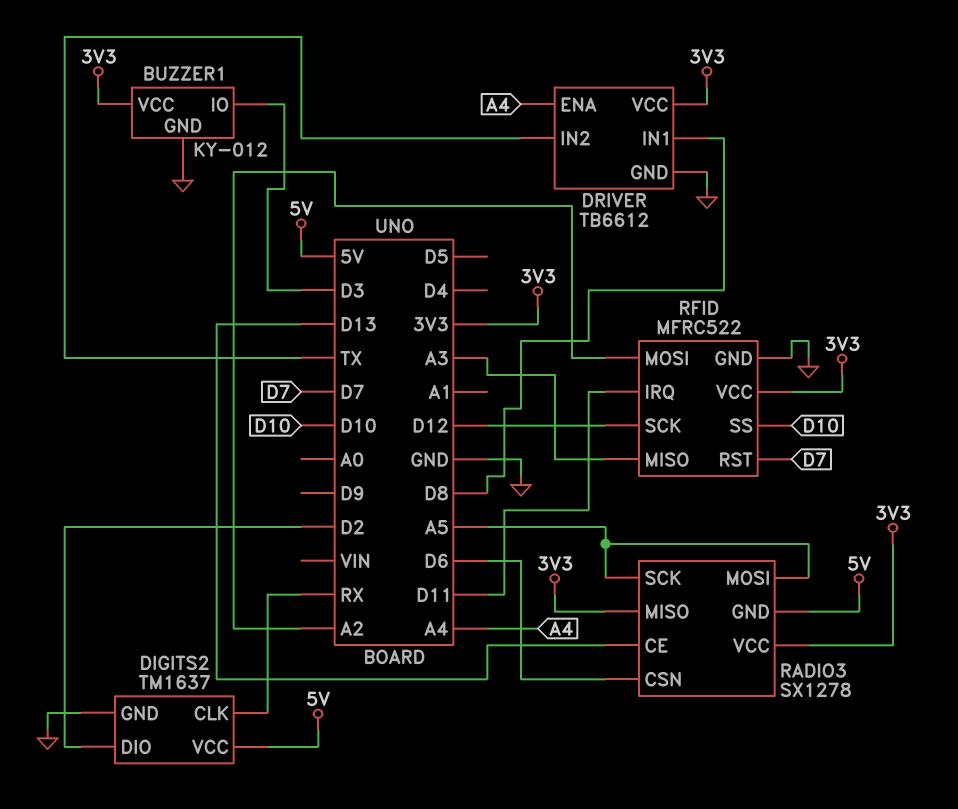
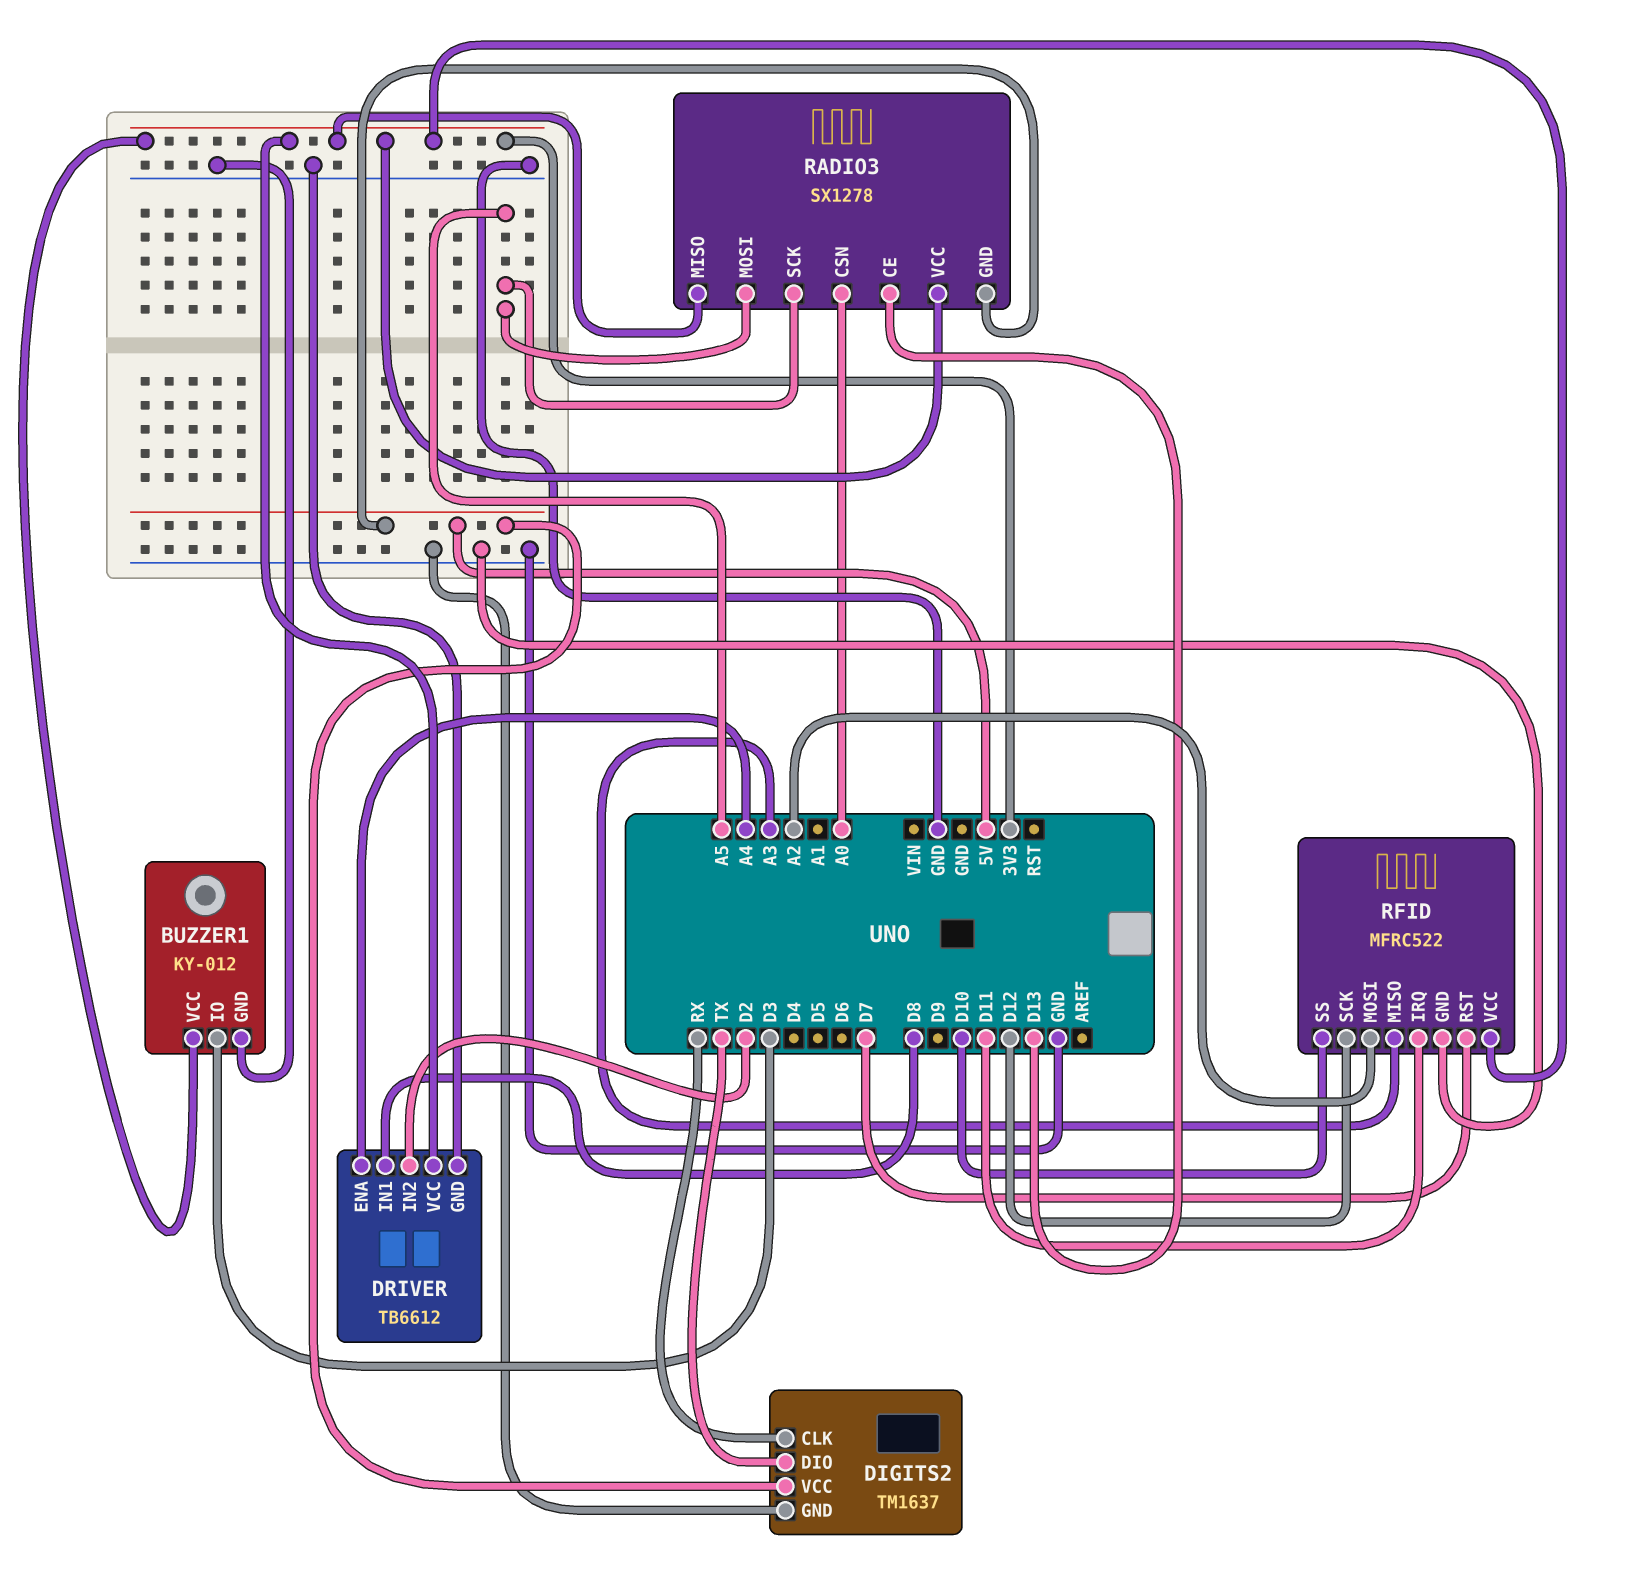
DIGITS2 pin DIO: D2 -> TX
DRIVER pin IN2: TX -> D2
RADIO3 pin CSN: D6 -> A0

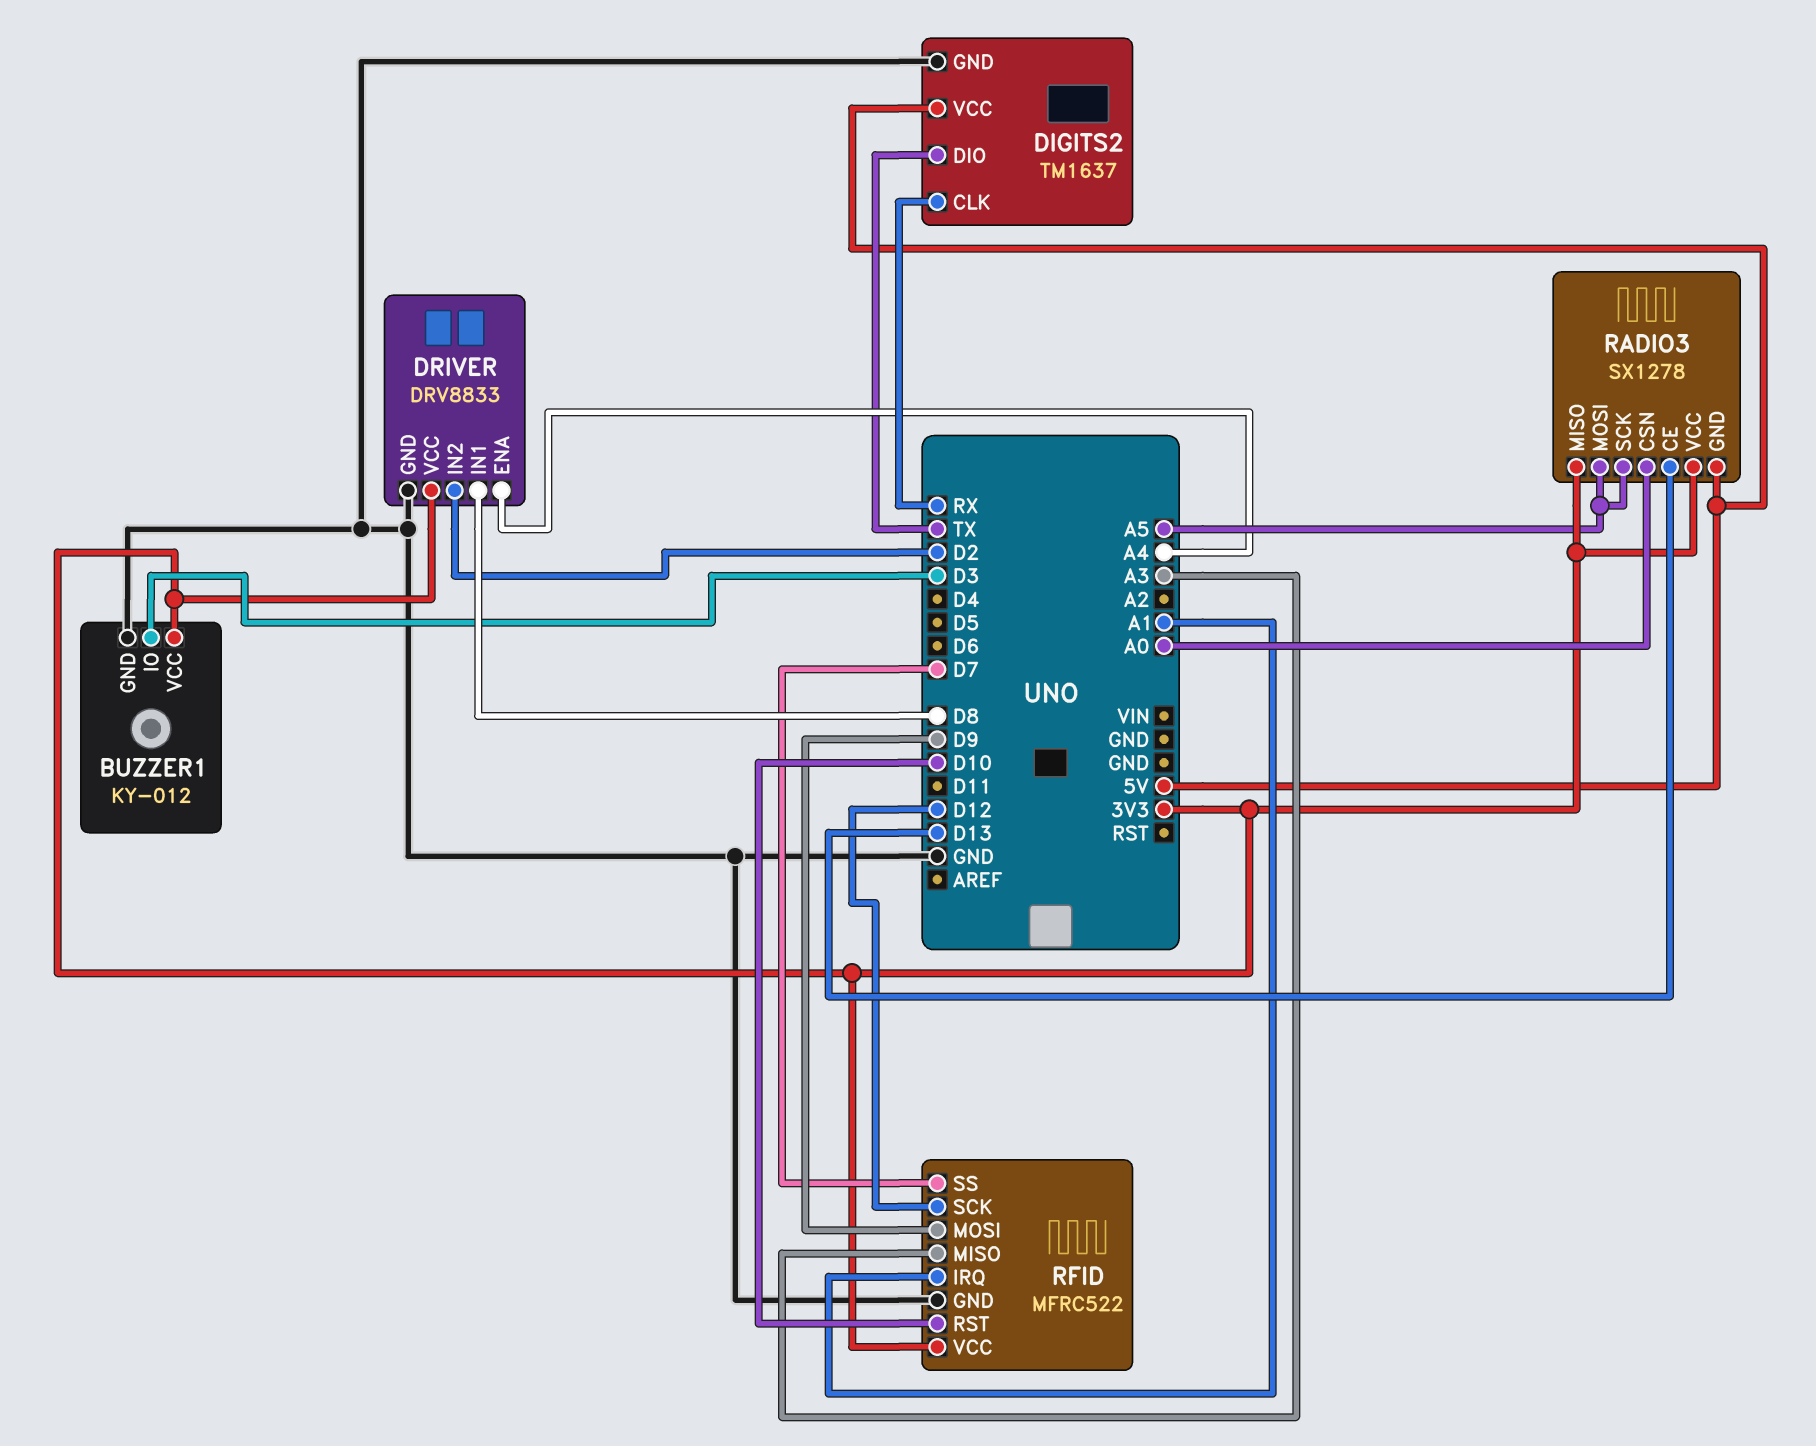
DRIVER: TB6612 -> DRV8833
RFID pin IRQ: D11 -> A1
RFID pin MOSI: A2 -> D9
RFID pin RST: D7 -> D10
RFID pin SS: D10 -> D7

